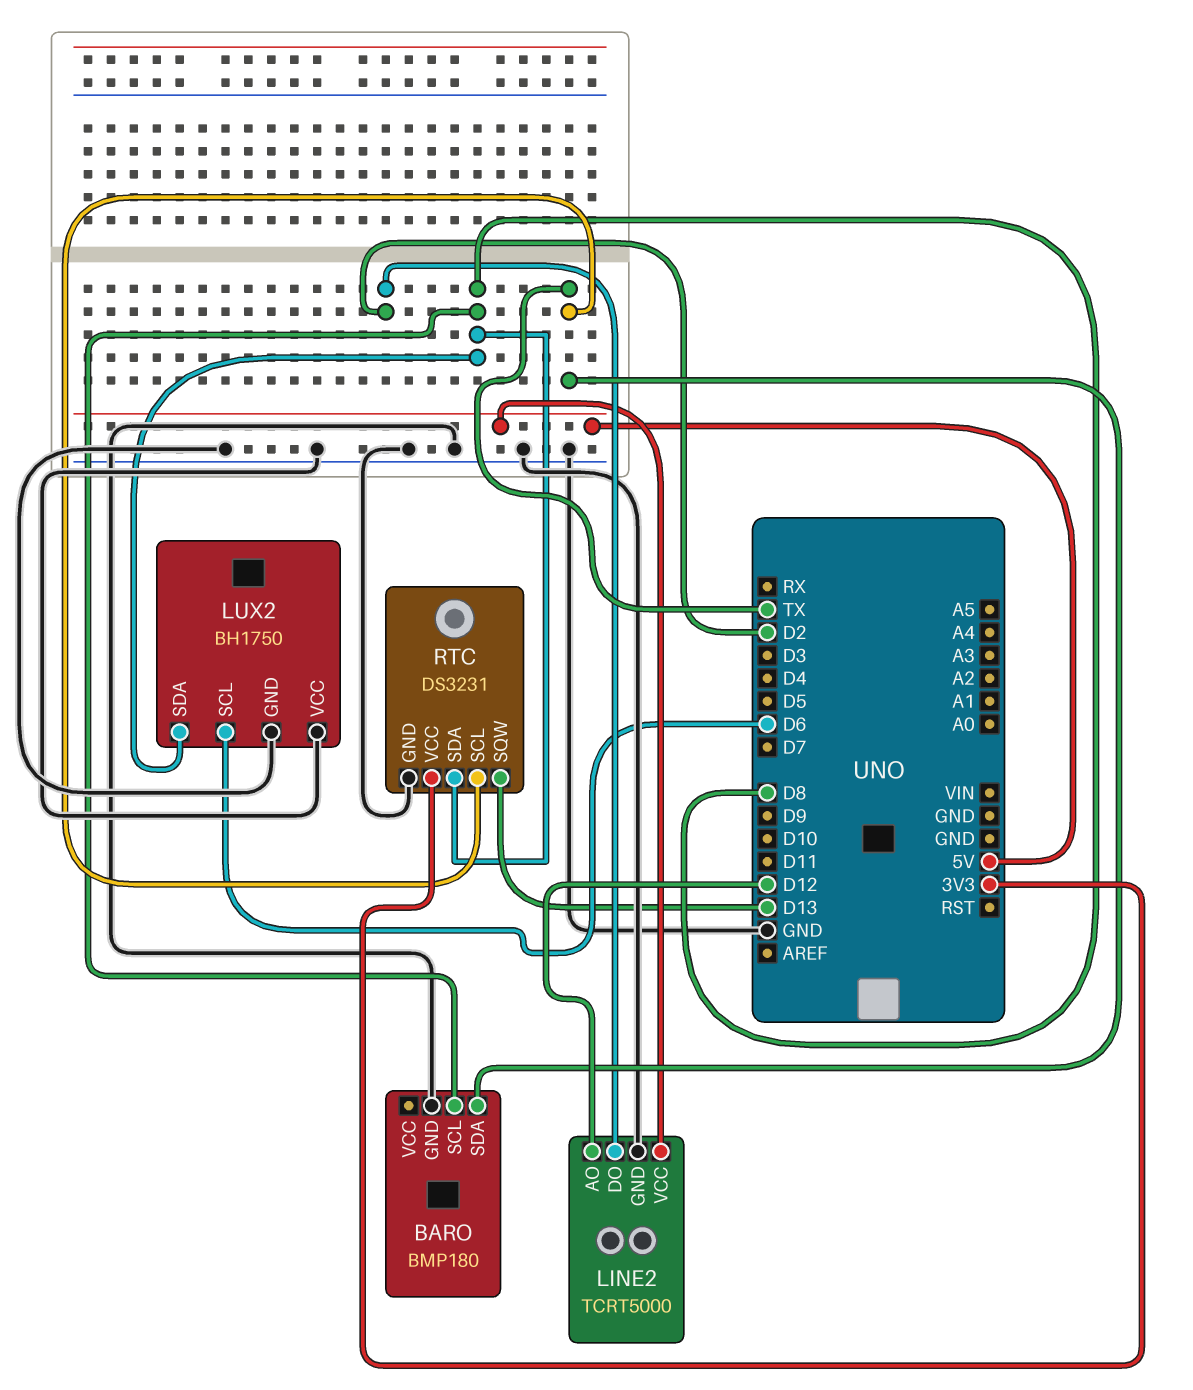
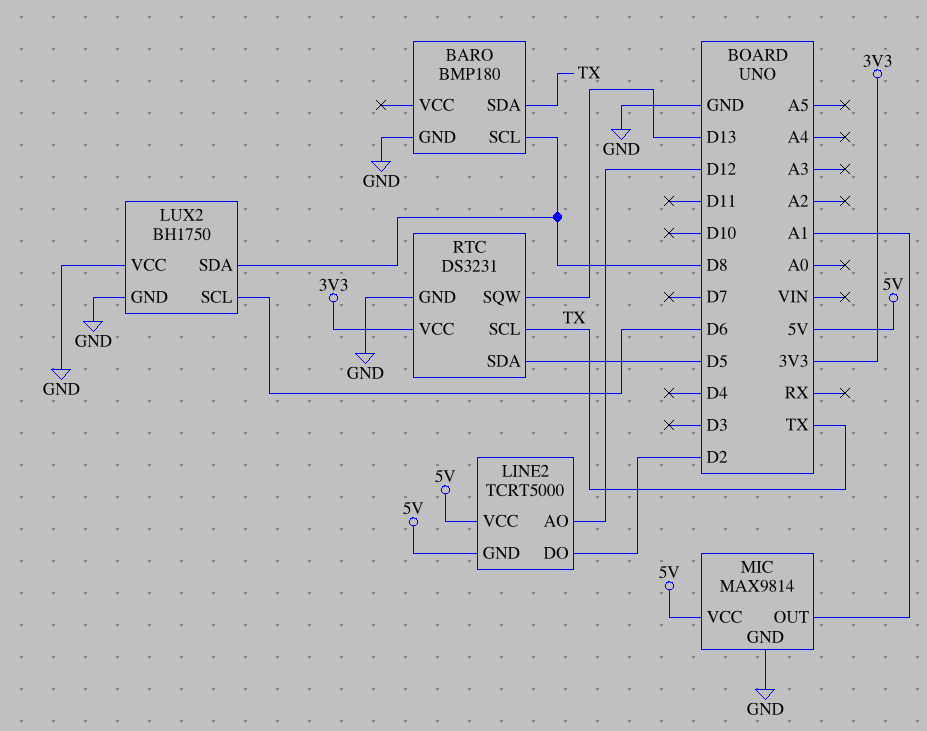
LINE2 pin GND: GND -> 5V
MIC: none -> MAX9814
MIC pin GND: none -> GND
MIC pin OUT: none -> A1
MIC pin VCC: none -> 5V
RTC pin SDA: D8 -> D5

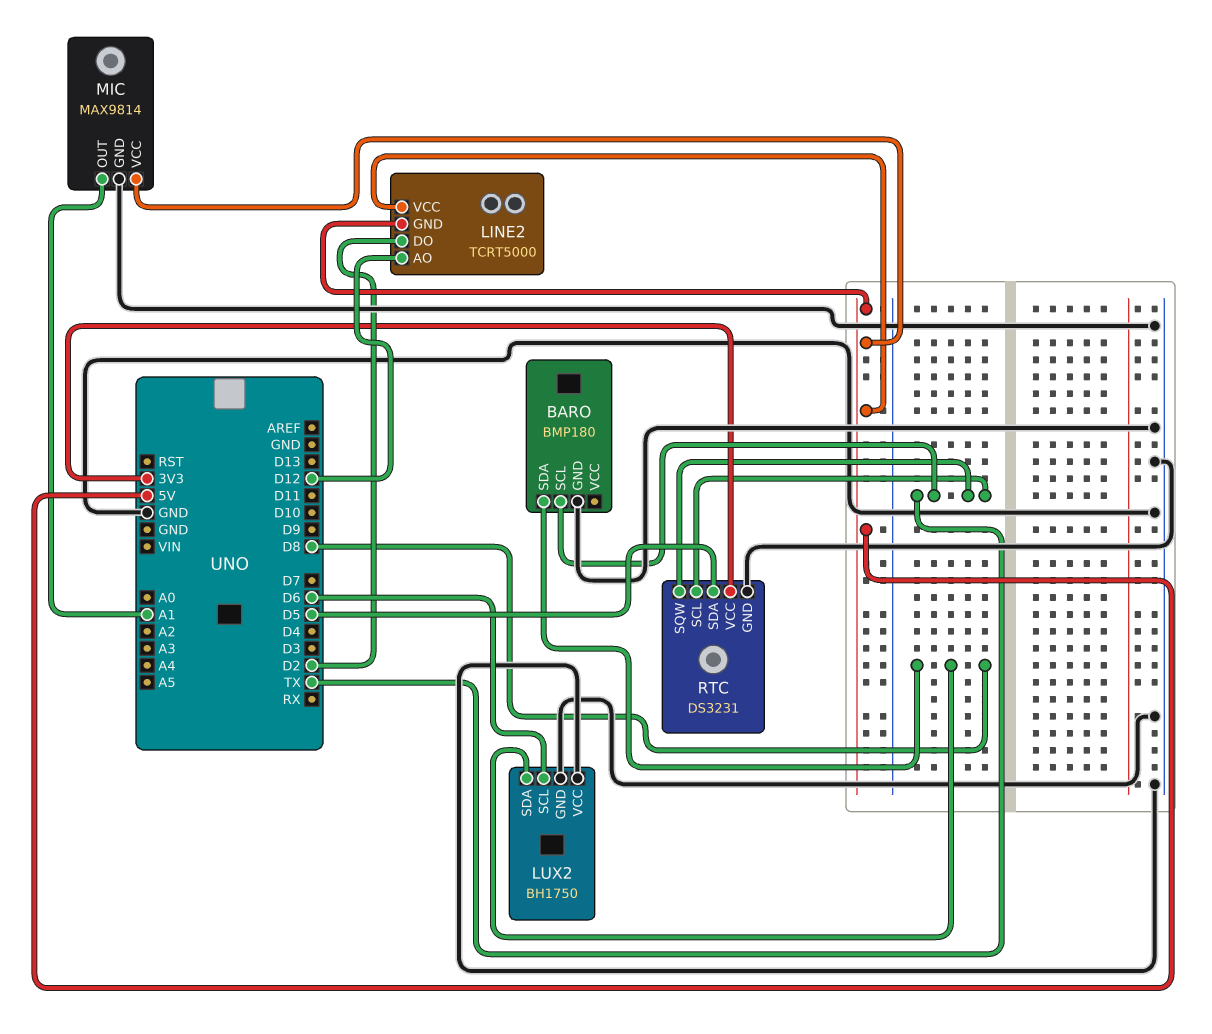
BARO pin SCL: D8 -> TX
BARO pin SDA: TX -> D8
RTC pin SQW: D13 -> TX

